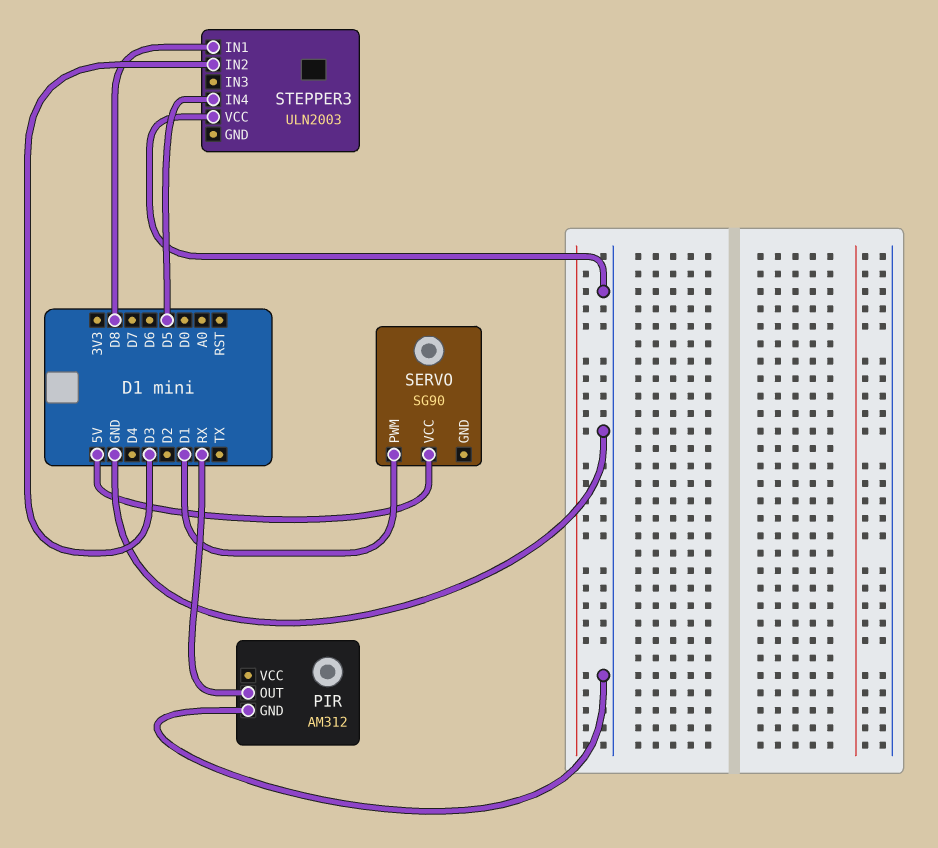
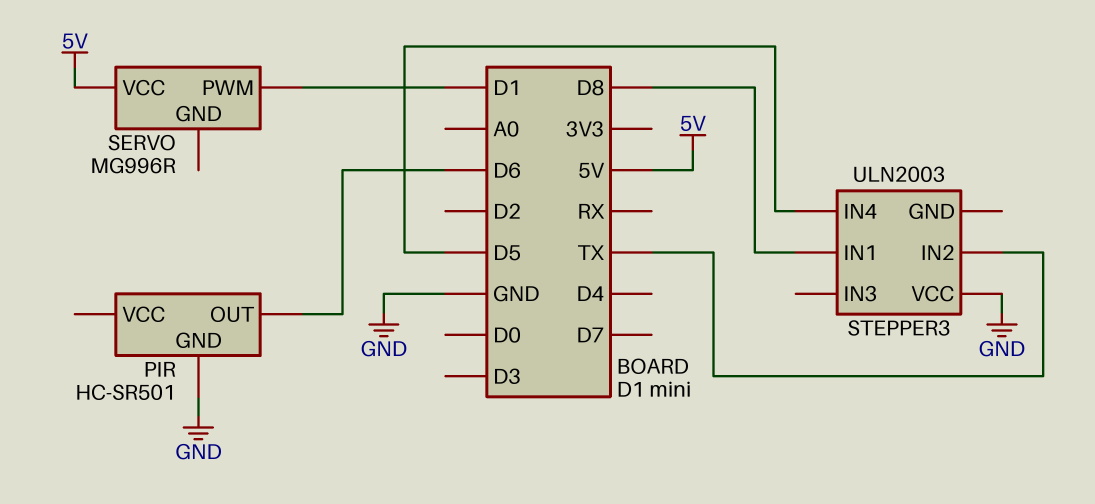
PIR: AM312 -> HC-SR501
PIR pin OUT: RX -> D6
SERVO: SG90 -> MG996R
STEPPER3 pin IN2: D3 -> TX

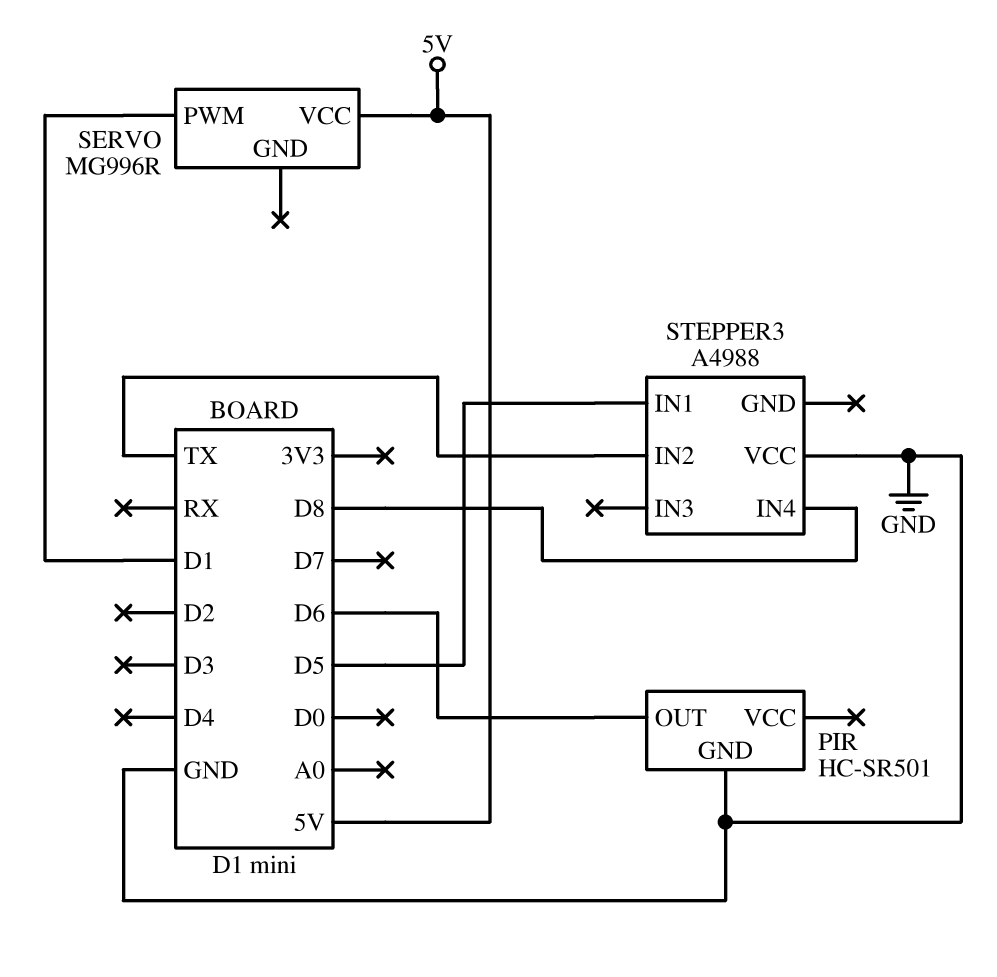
STEPPER3: ULN2003 -> A4988
STEPPER3 pin IN1: D8 -> D5
STEPPER3 pin IN4: D5 -> D8

